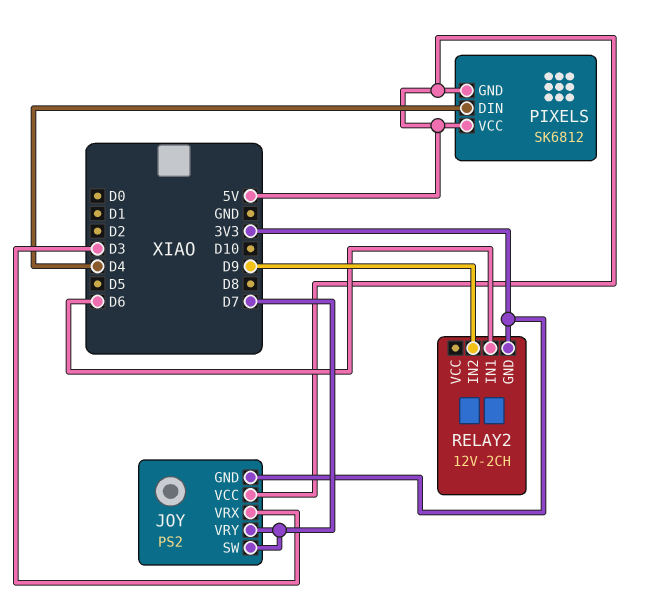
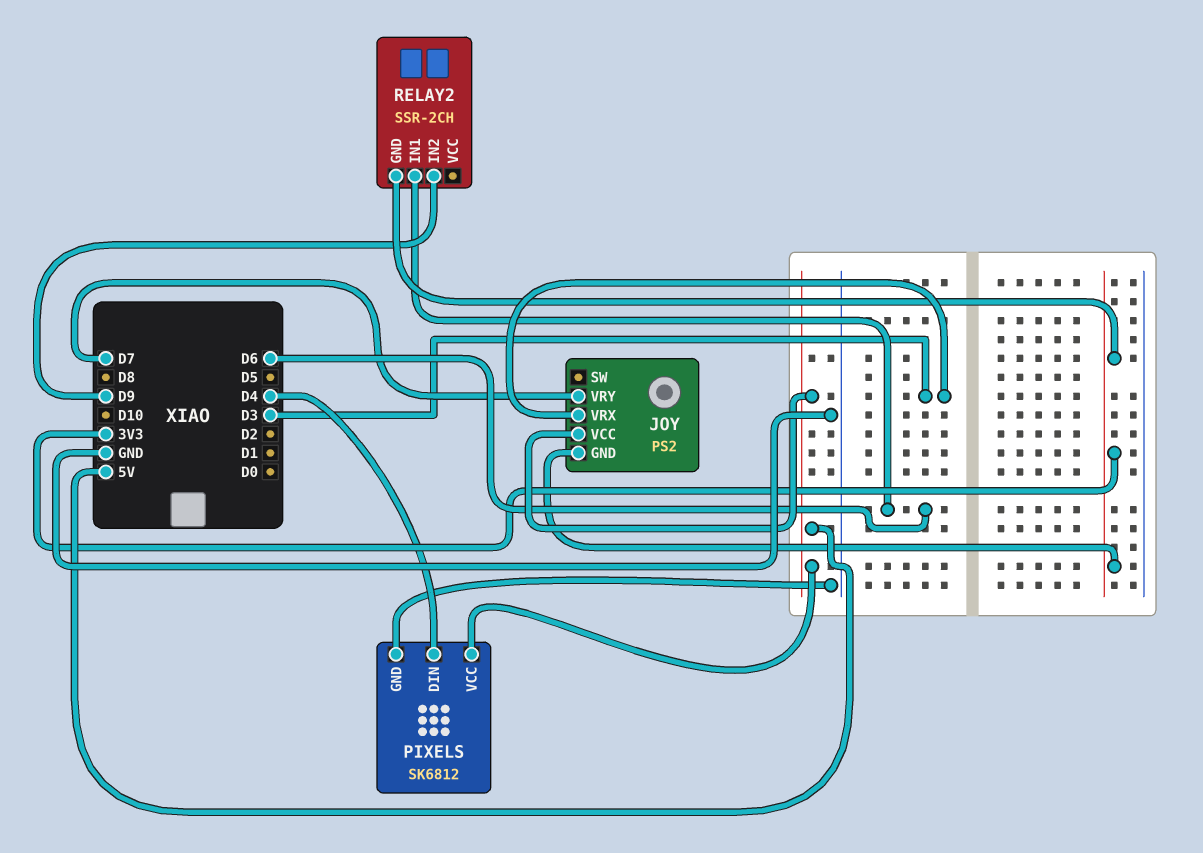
JOY pin SW: D7 -> none
PIXELS pin GND: 5V -> GND
RELAY2: 12V-2CH -> SSR-2CH

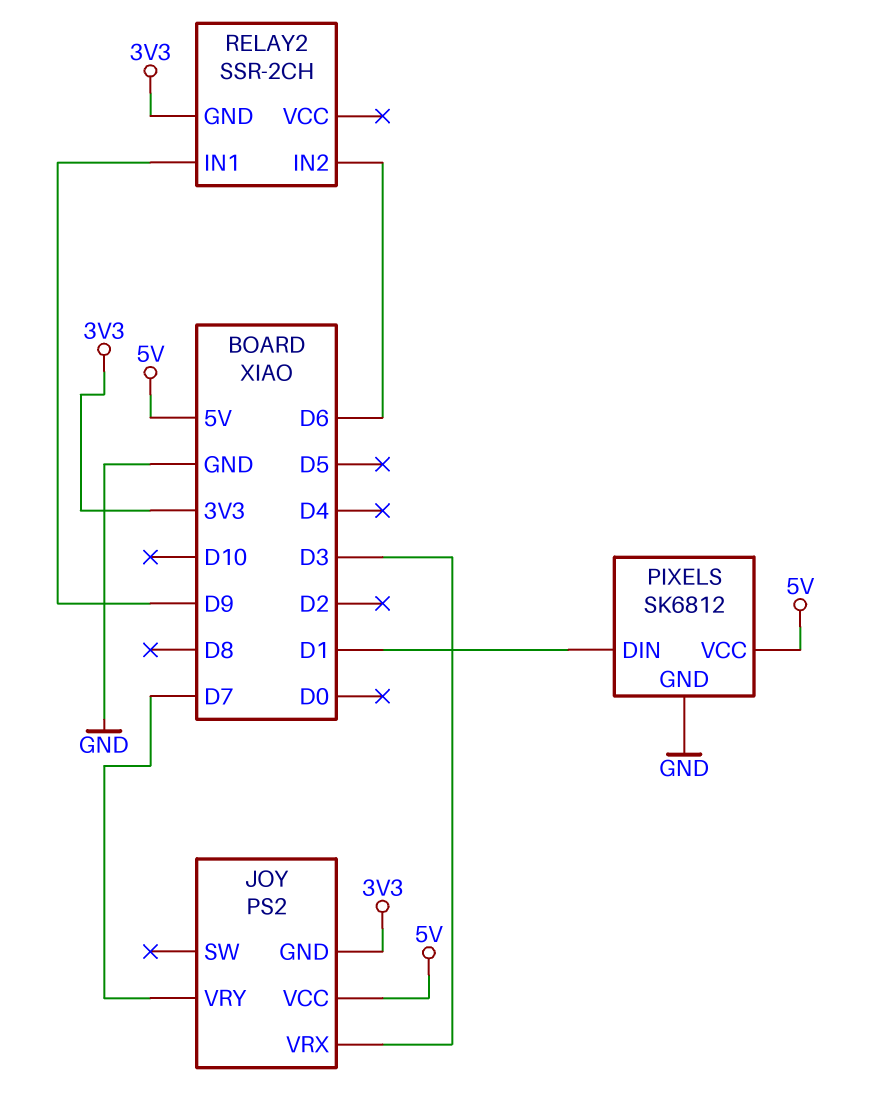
PIXELS pin DIN: D4 -> D1
RELAY2 pin IN1: D6 -> D9
RELAY2 pin IN2: D9 -> D6

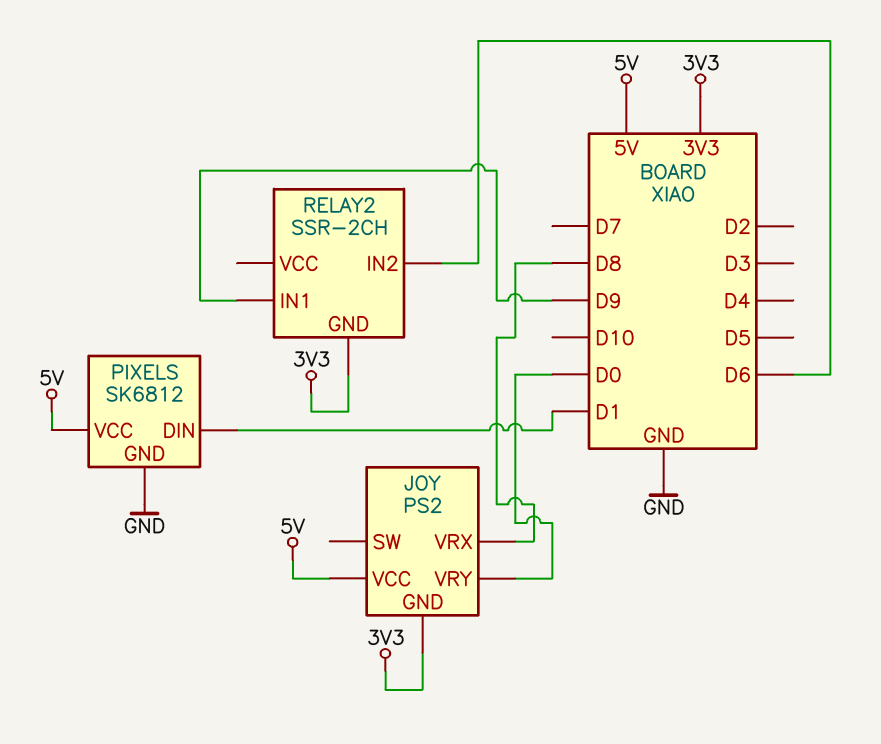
JOY pin VRX: D3 -> D8
JOY pin VRY: D7 -> D0

